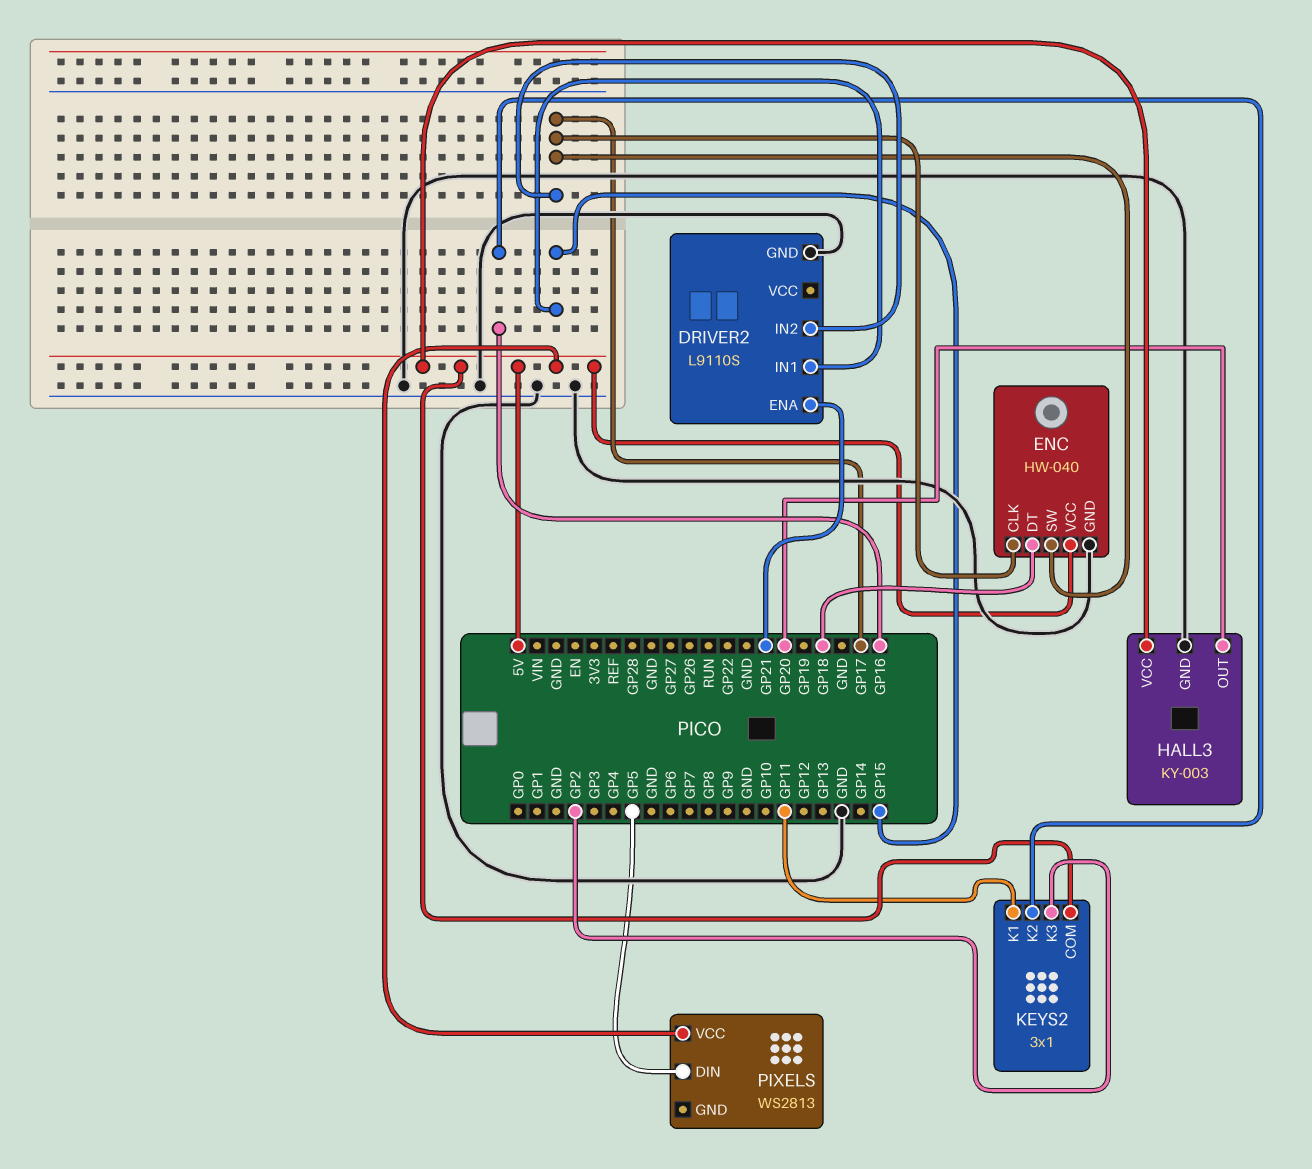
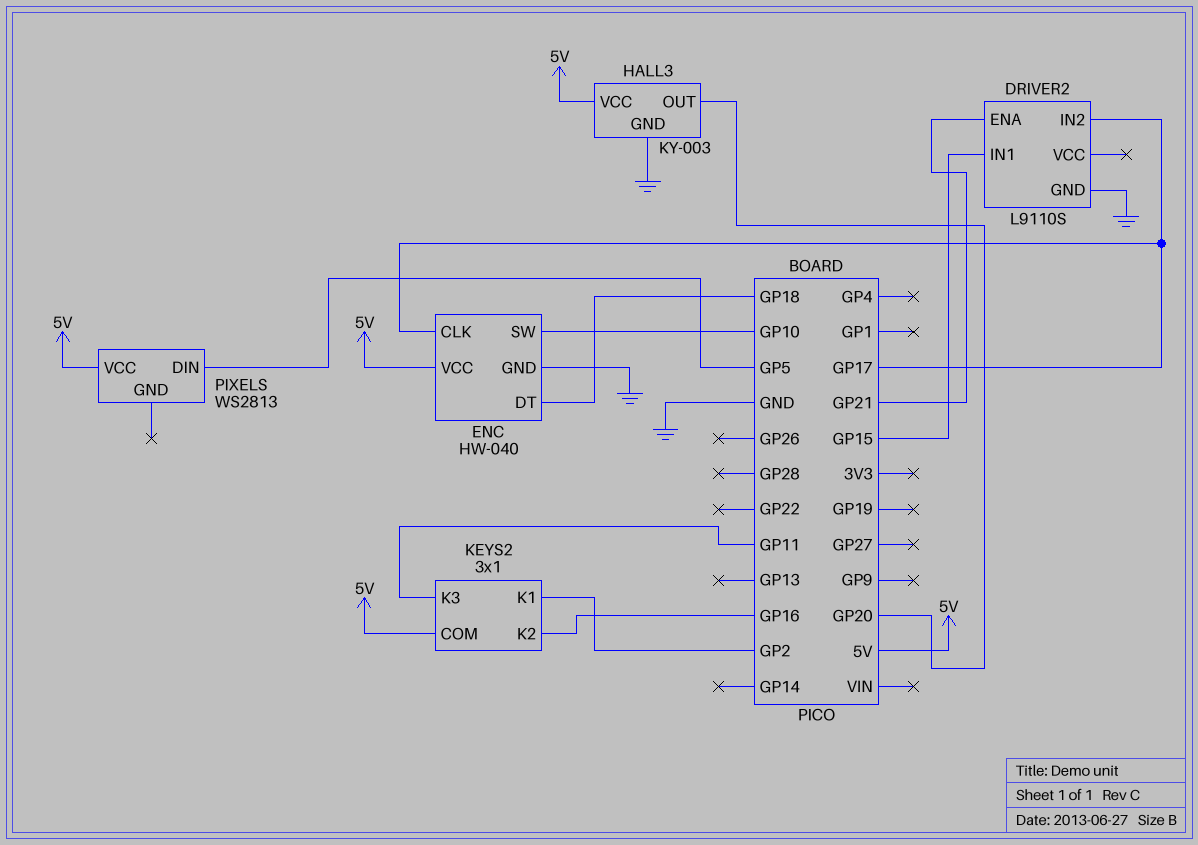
ENC pin SW: GP17 -> GP10
KEYS2 pin K1: GP11 -> GP2
KEYS2 pin K3: GP2 -> GP11

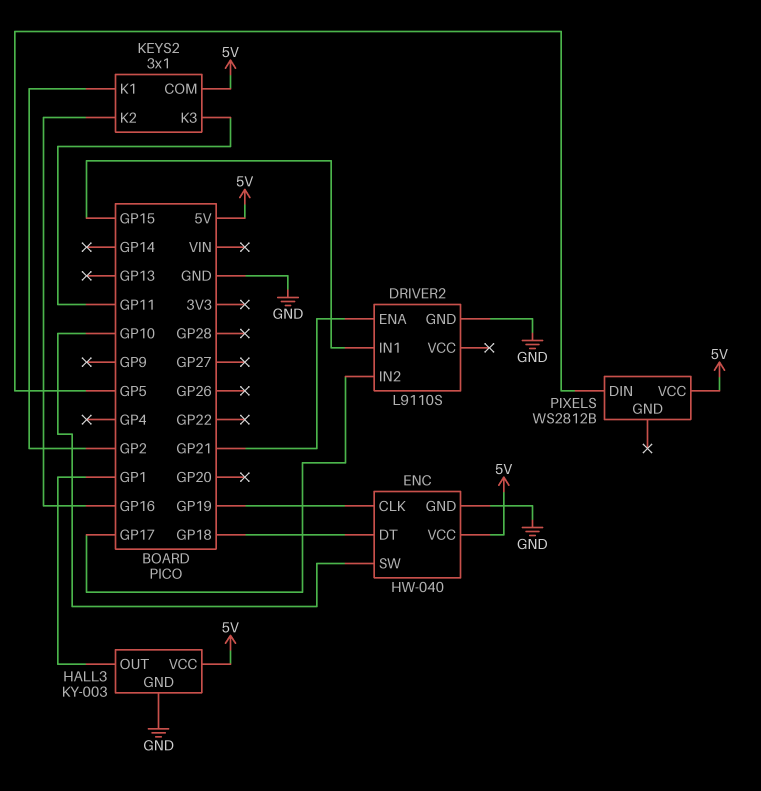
ENC pin CLK: GP17 -> GP19
HALL3 pin OUT: GP20 -> GP1
PIXELS: WS2813 -> WS2812B

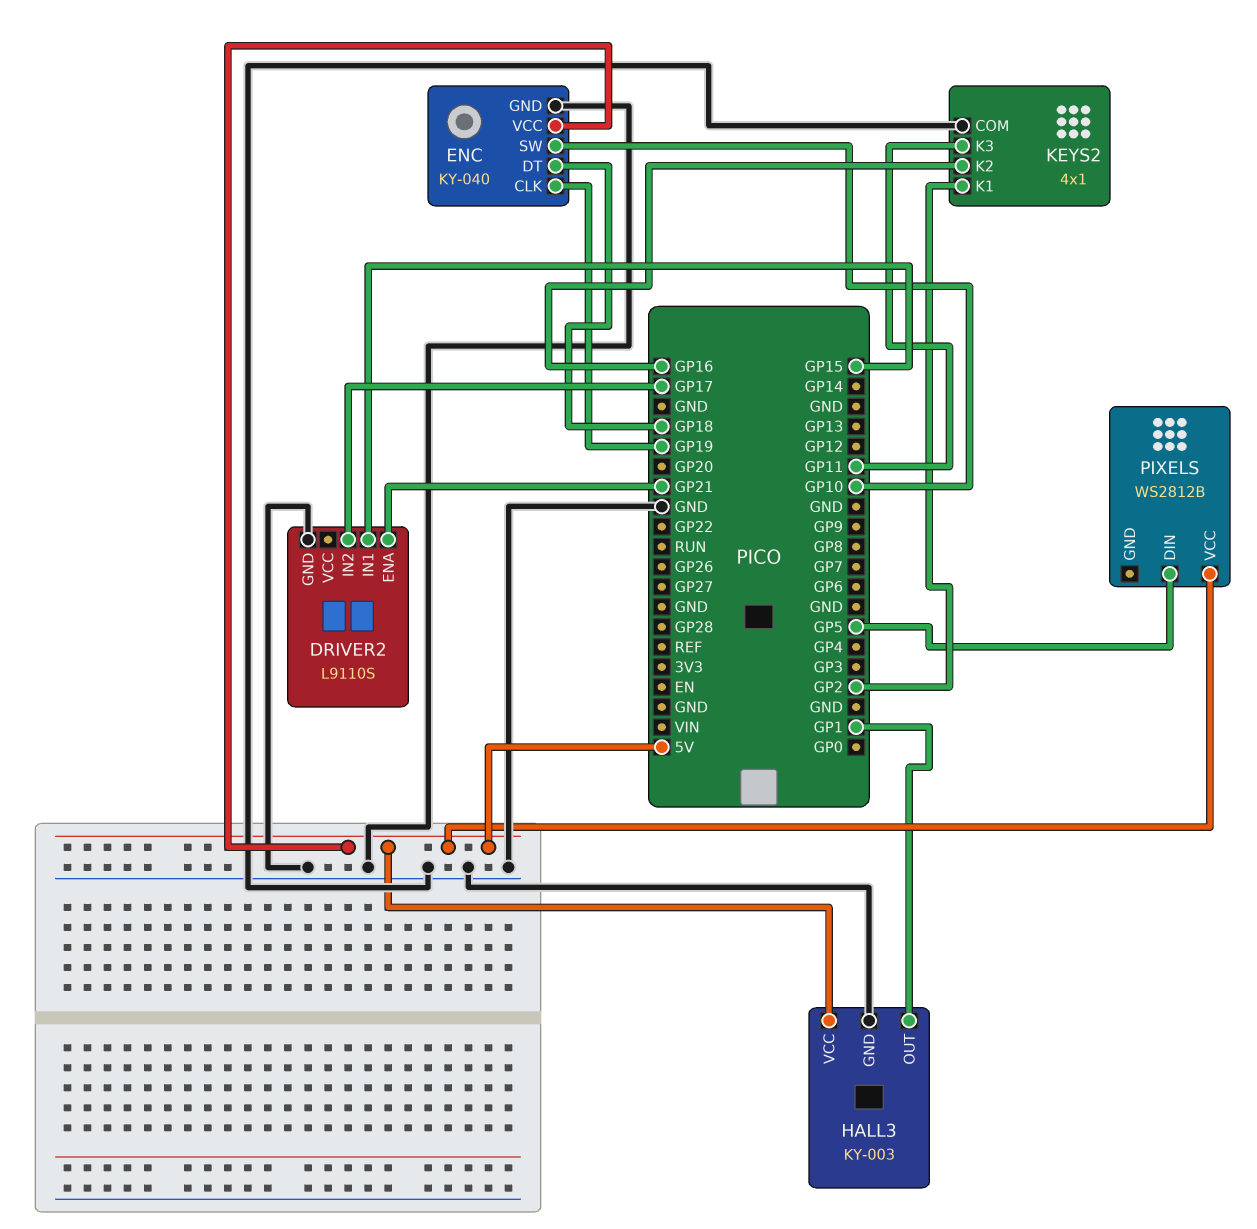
ENC: HW-040 -> KY-040
KEYS2: 3x1 -> 4x1
KEYS2 pin COM: 5V -> GND

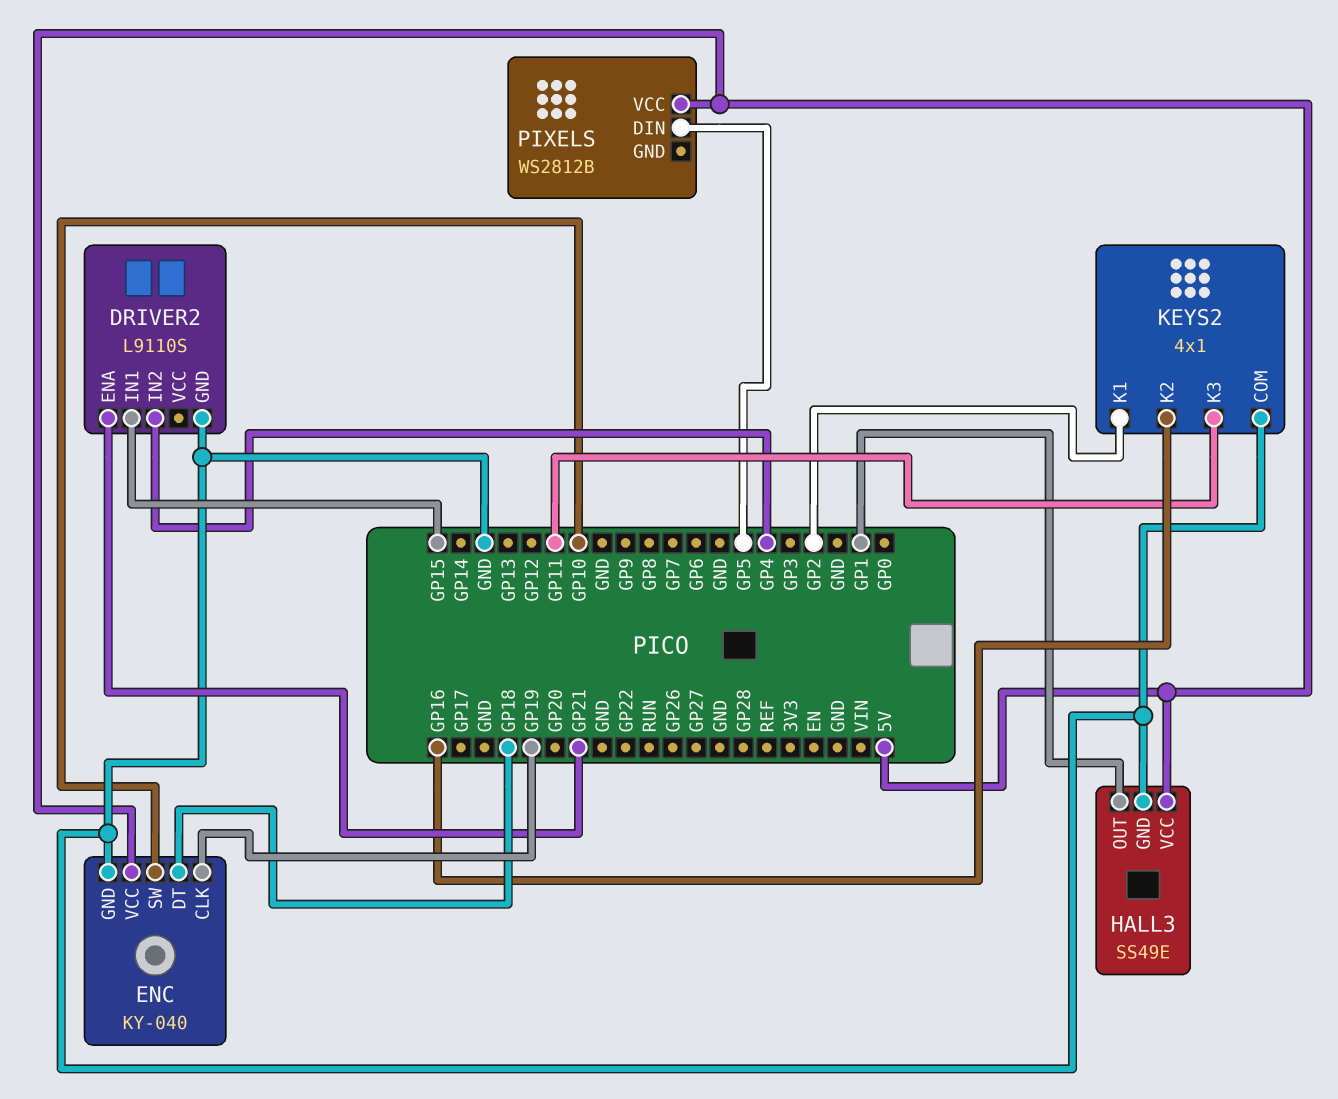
DRIVER2 pin IN2: GP17 -> GP4
HALL3: KY-003 -> SS49E

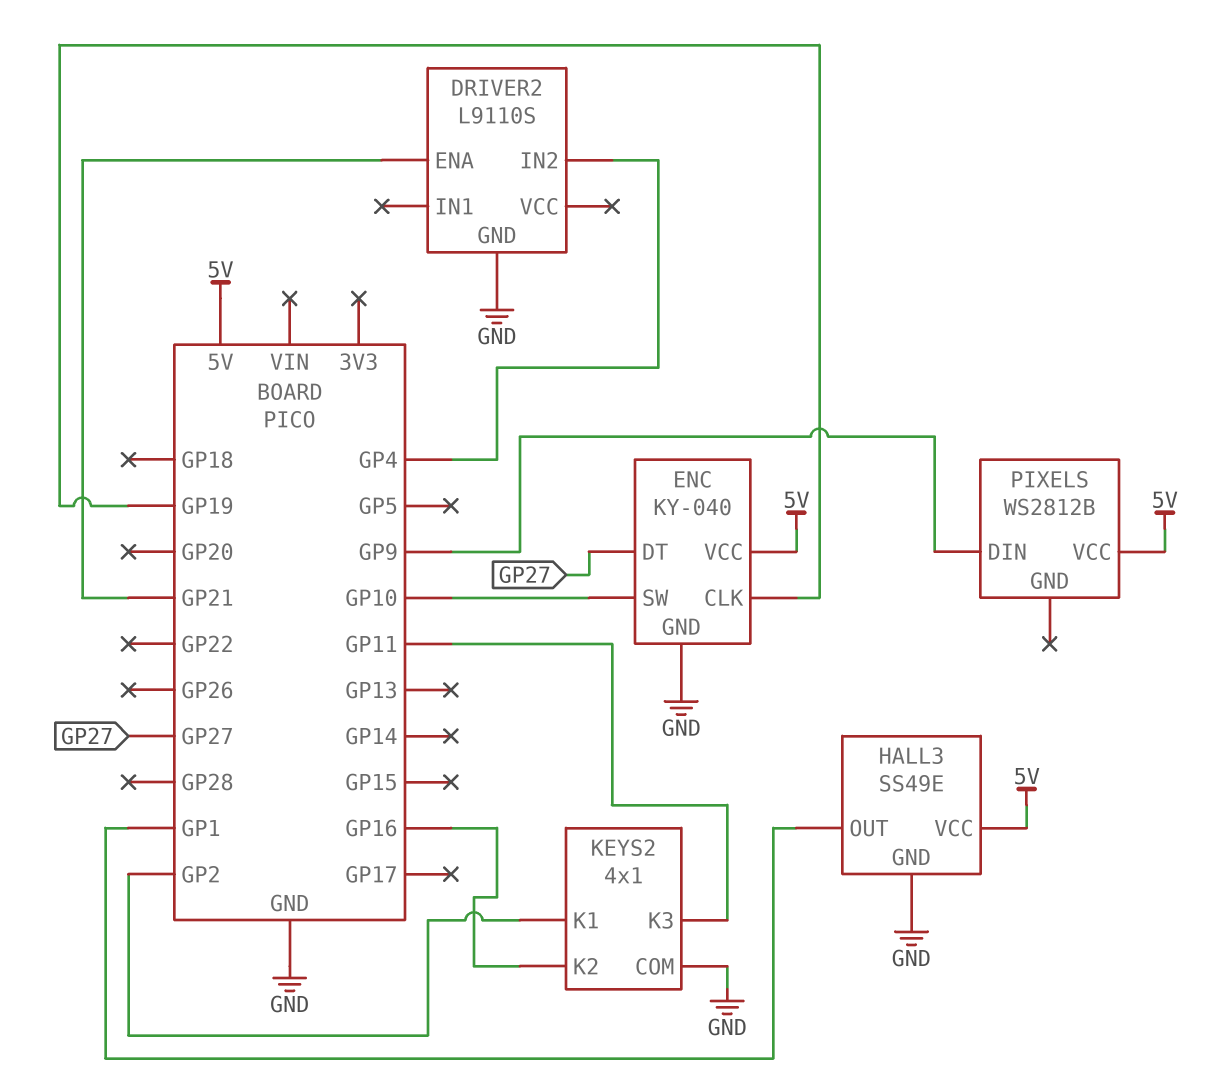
DRIVER2 pin IN1: GP15 -> none
ENC pin DT: GP18 -> GP27
PIXELS pin DIN: GP5 -> GP9

